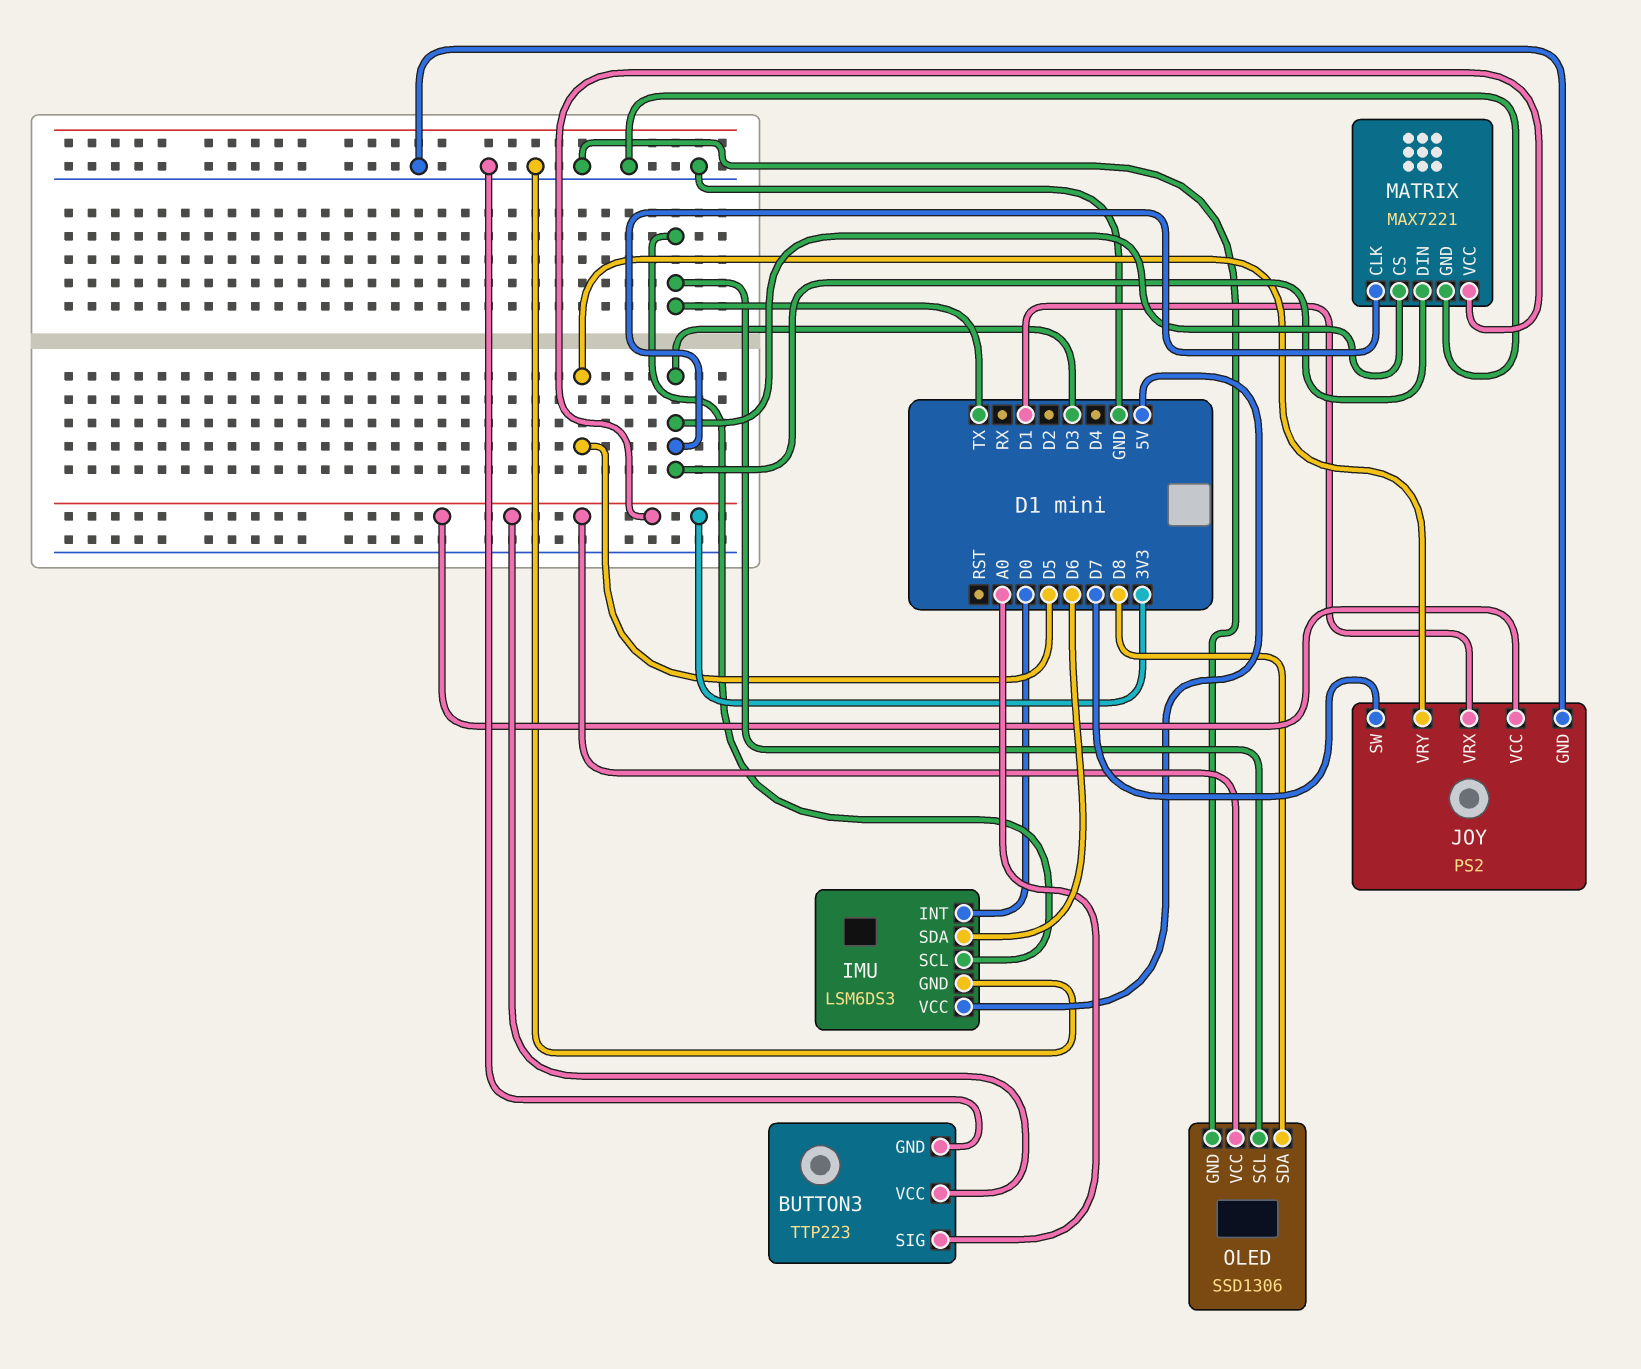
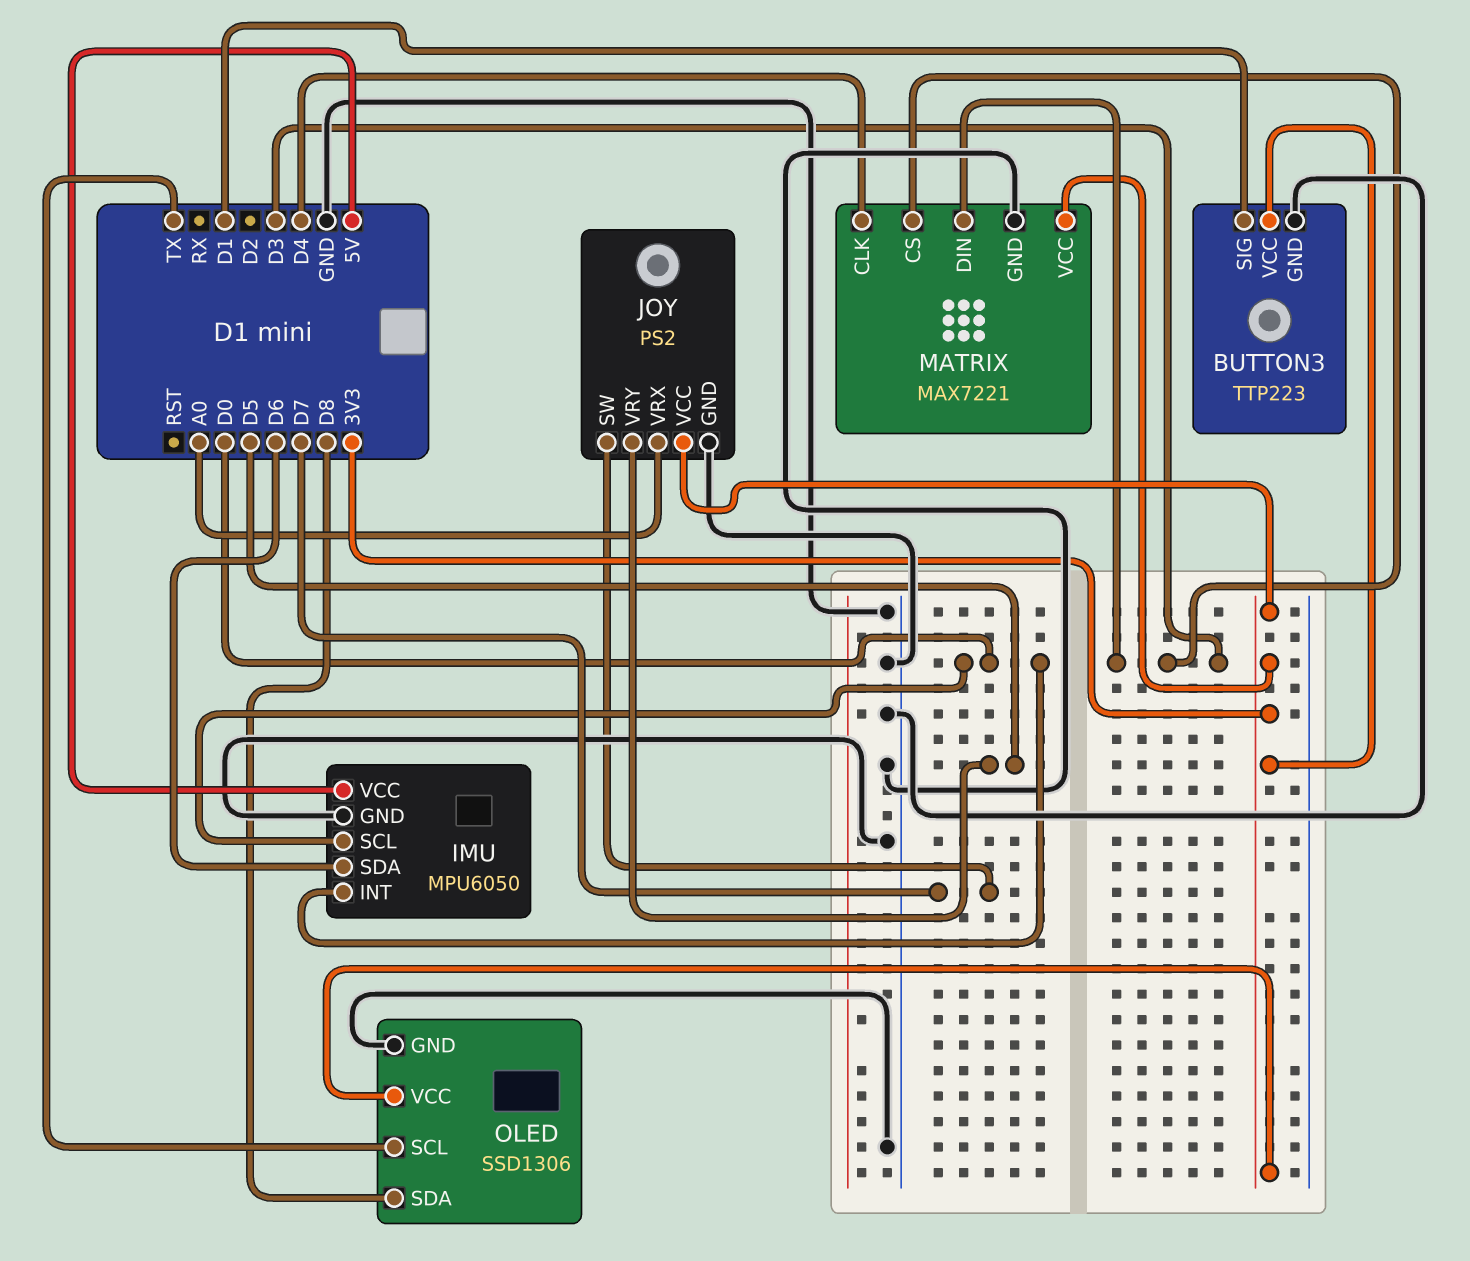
BUTTON3 pin SIG: A0 -> D1
IMU: LSM6DS3 -> MPU6050
IMU pin SCL: TX -> D0
JOY pin VRX: D1 -> A0
MATRIX pin CLK: D3 -> D4

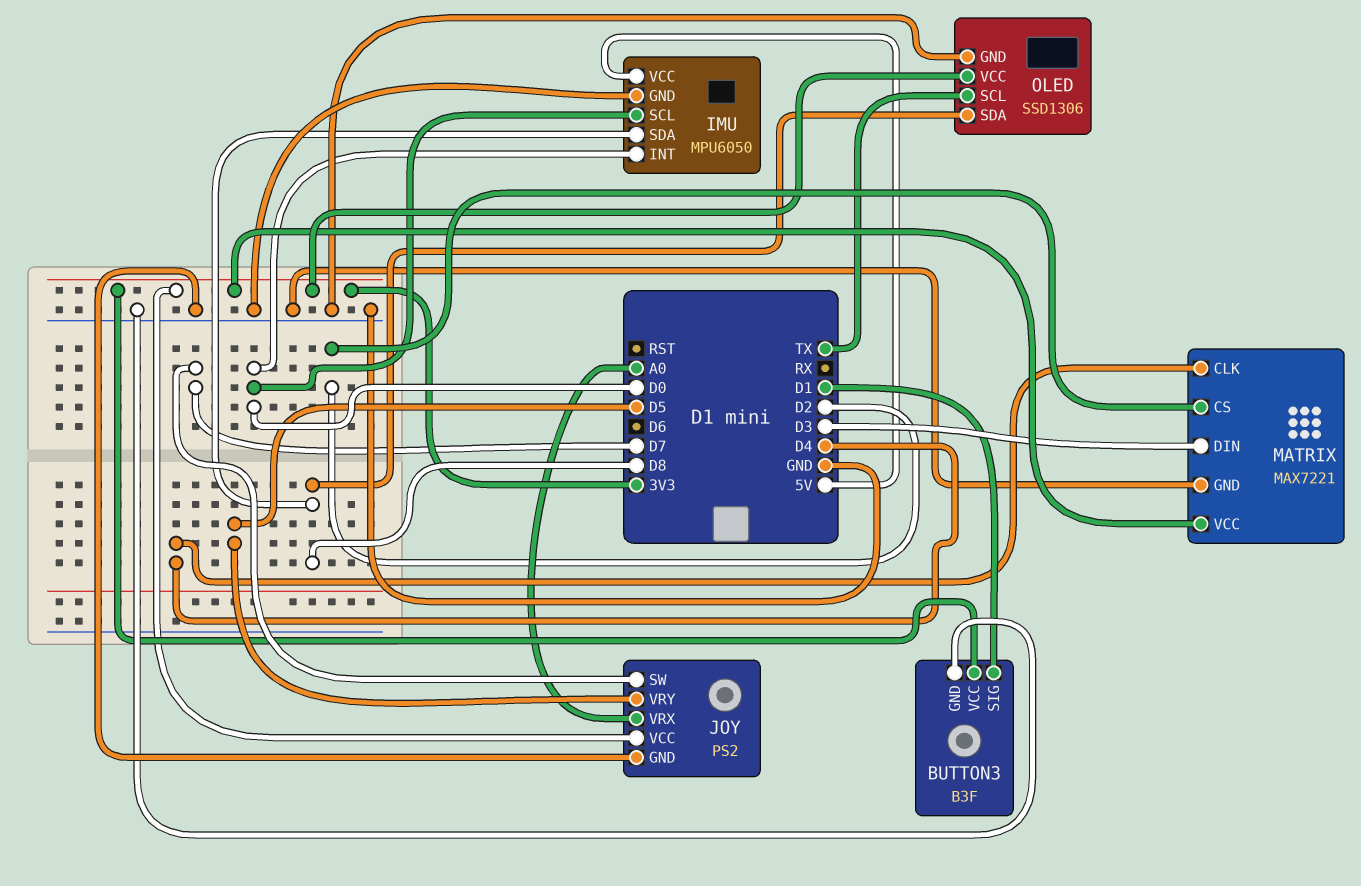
BUTTON3: TTP223 -> B3F
IMU pin SDA: D6 -> D8
MATRIX pin CS: D3 -> D2

